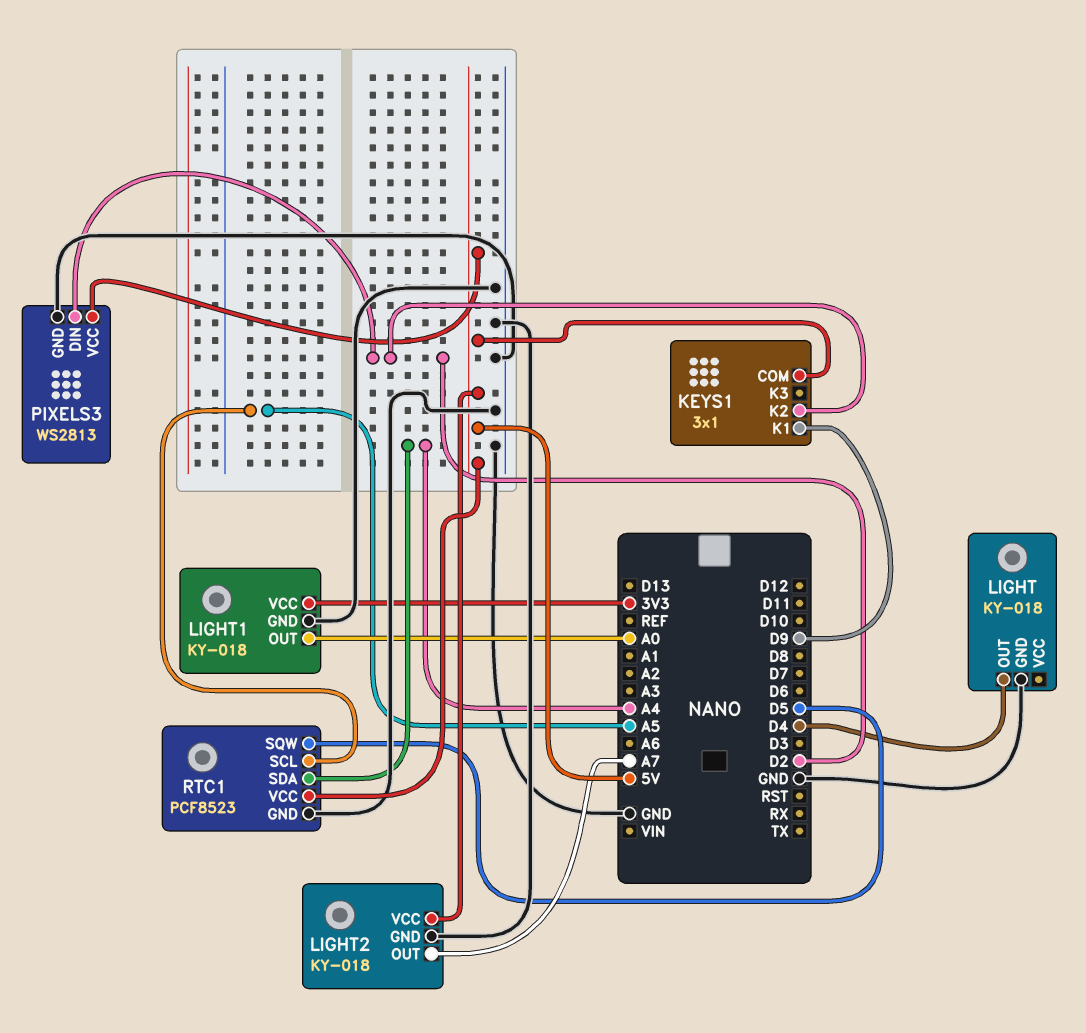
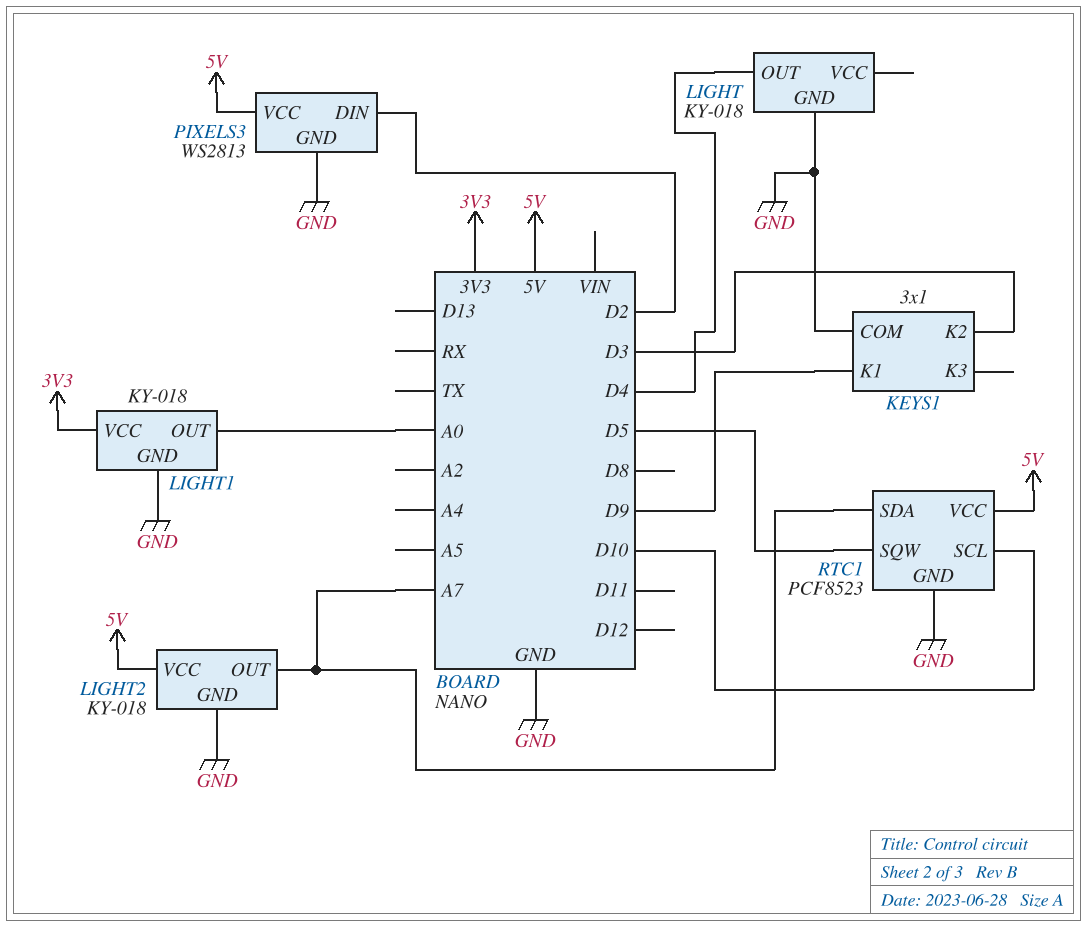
KEYS1 pin COM: 5V -> GND
KEYS1 pin K2: D2 -> D3
RTC1 pin SCL: A5 -> D10
RTC1 pin SDA: A4 -> A7

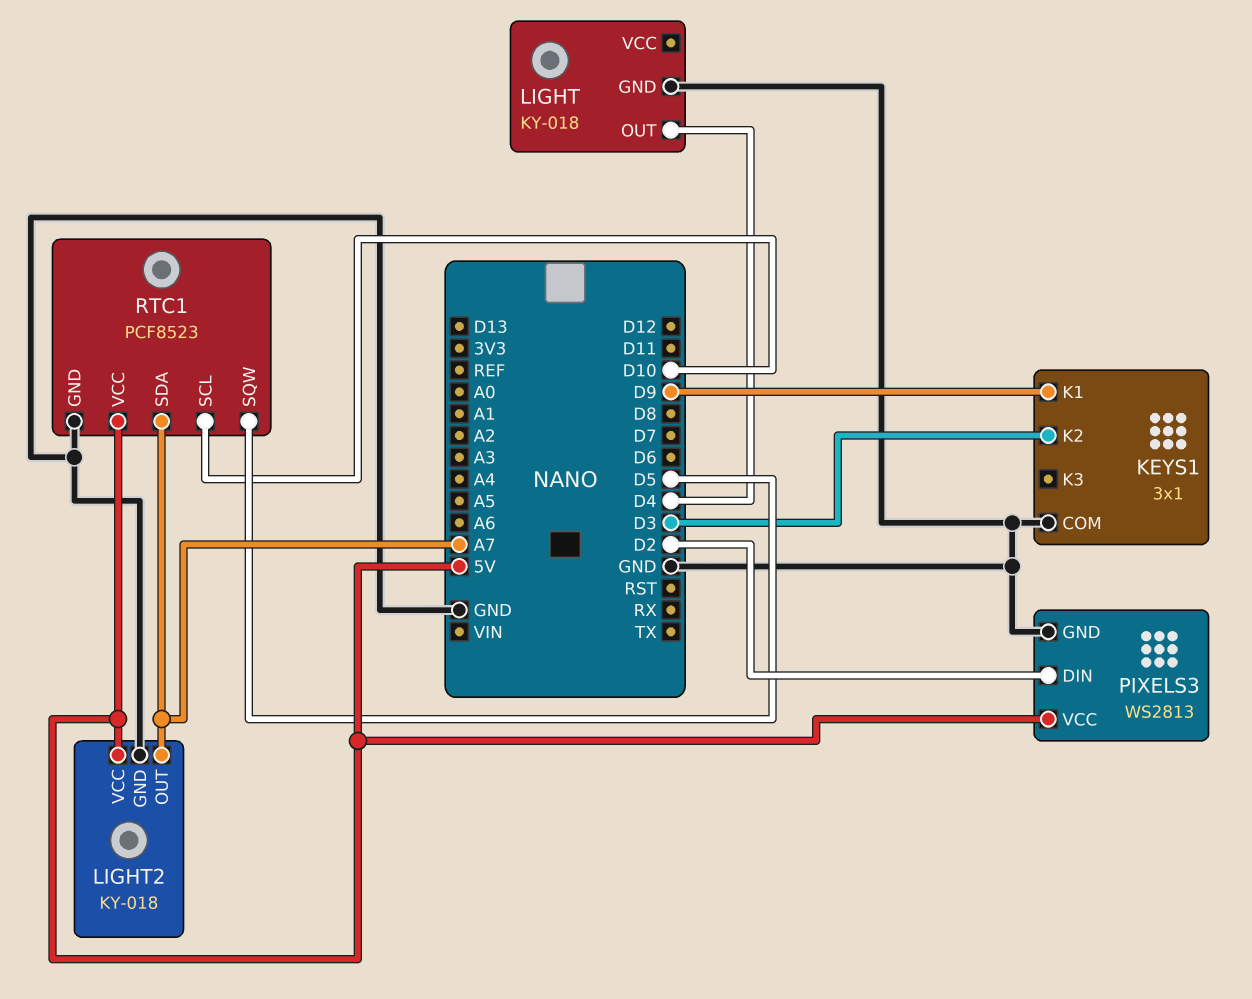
LIGHT1: KY-018 -> none
LIGHT1 pin GND: GND -> none
LIGHT1 pin OUT: A0 -> none
LIGHT1 pin VCC: 3V3 -> none

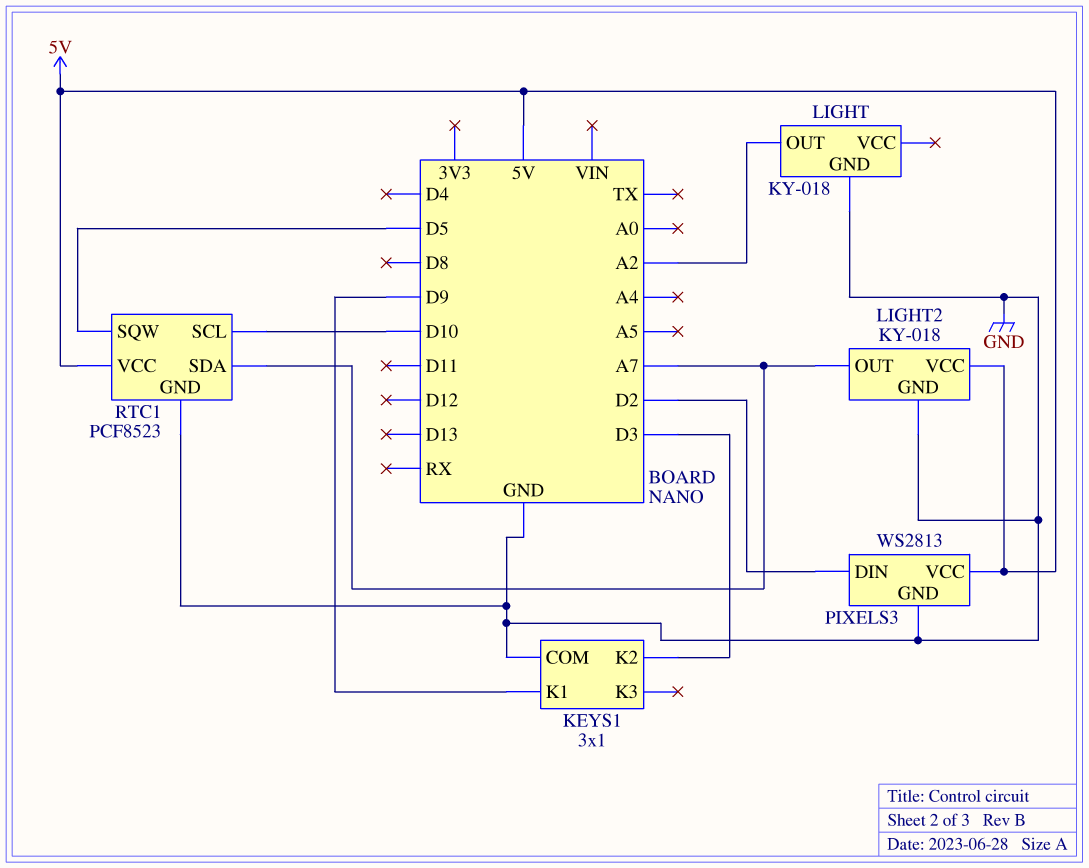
LIGHT pin OUT: D4 -> A2

